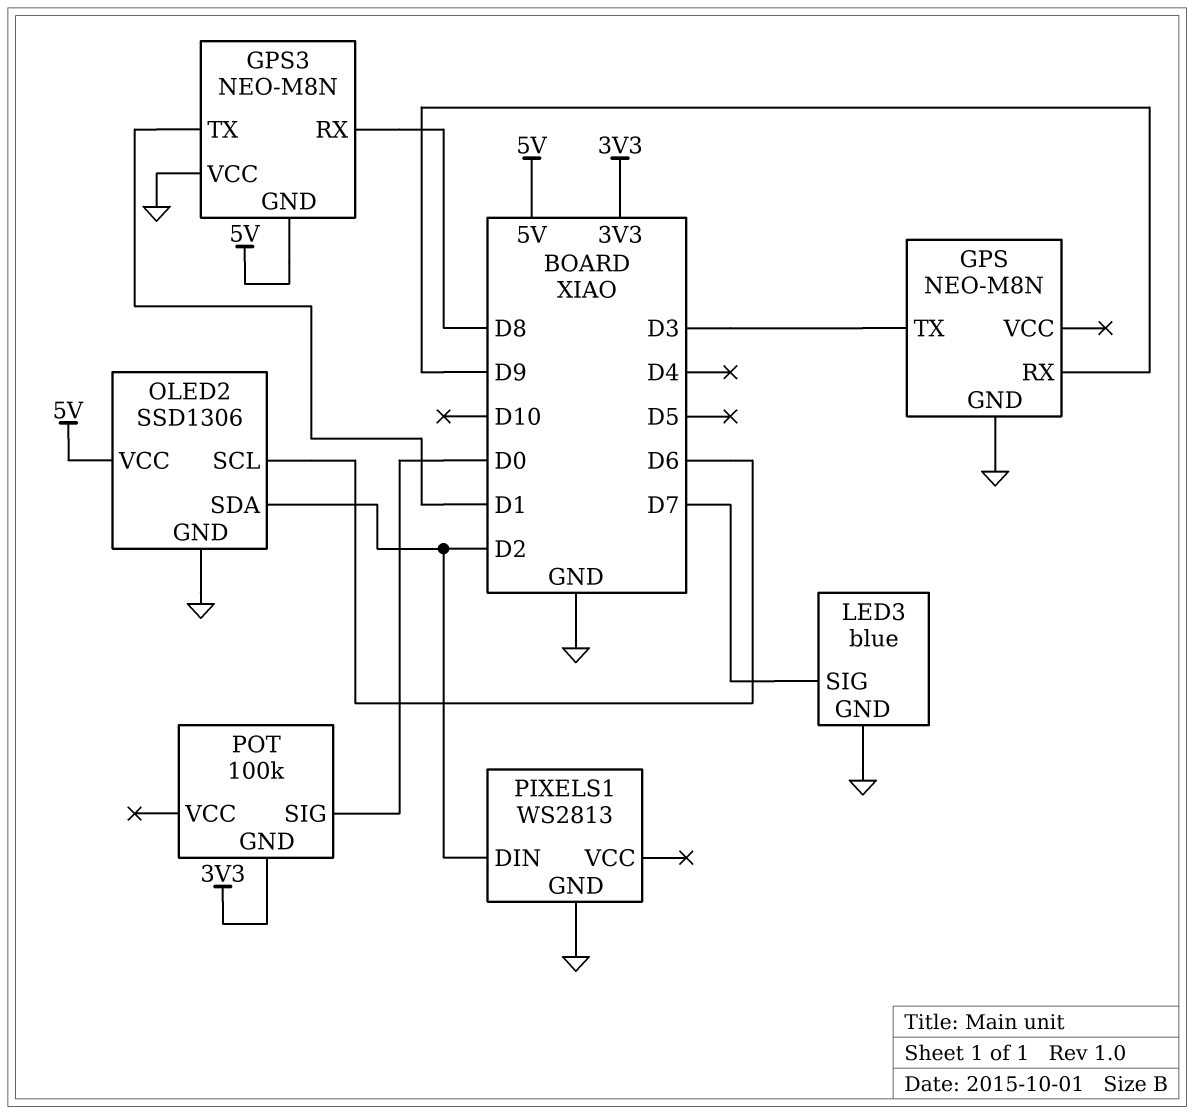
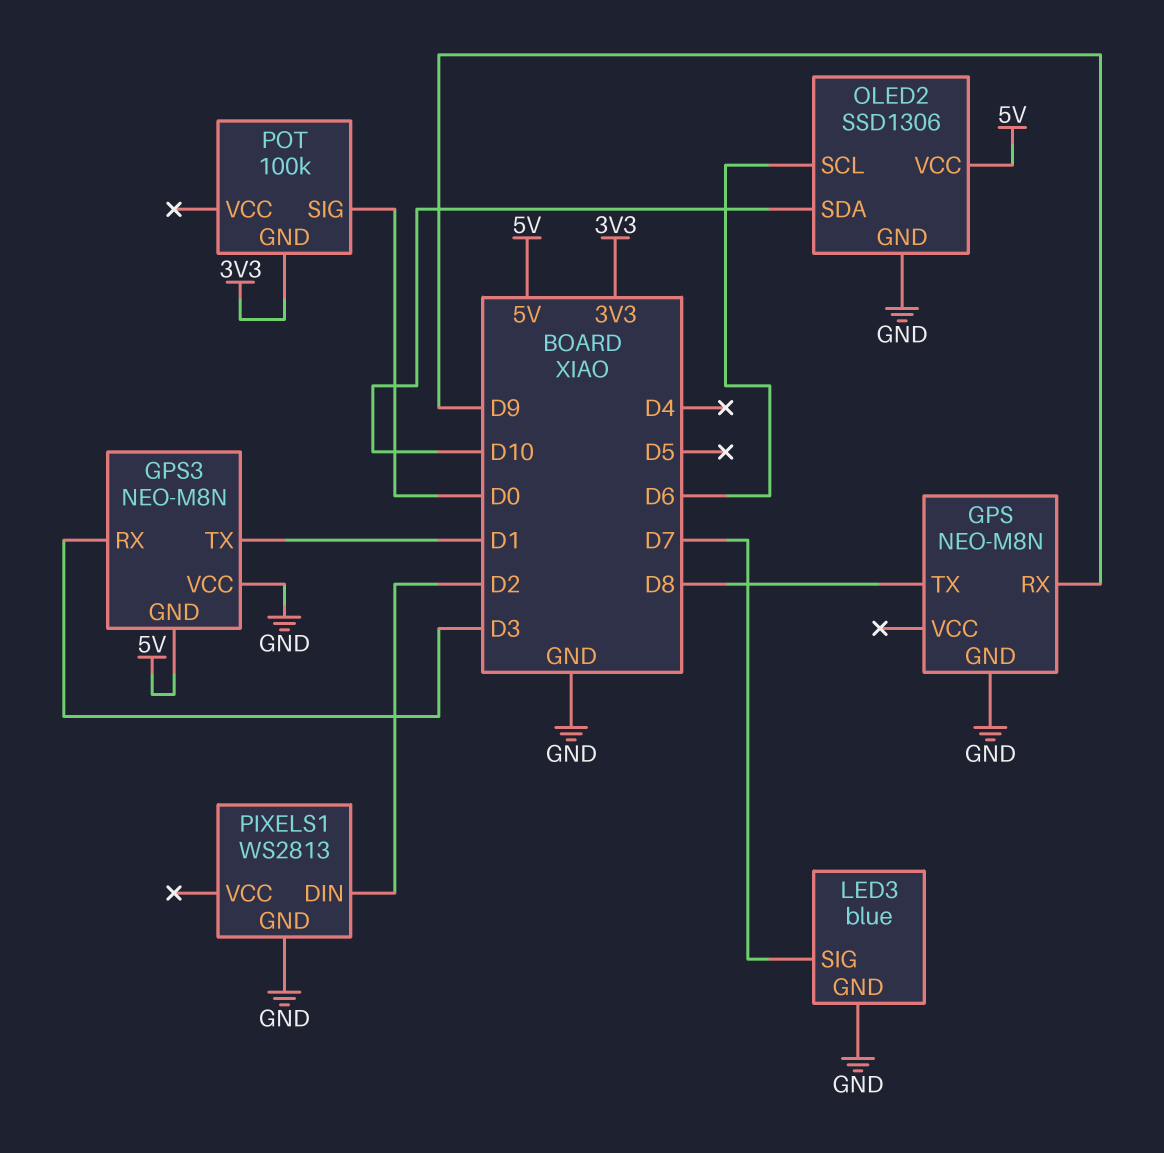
GPS pin TX: D3 -> D8
GPS3 pin RX: D8 -> D3
OLED2 pin SDA: D2 -> D10

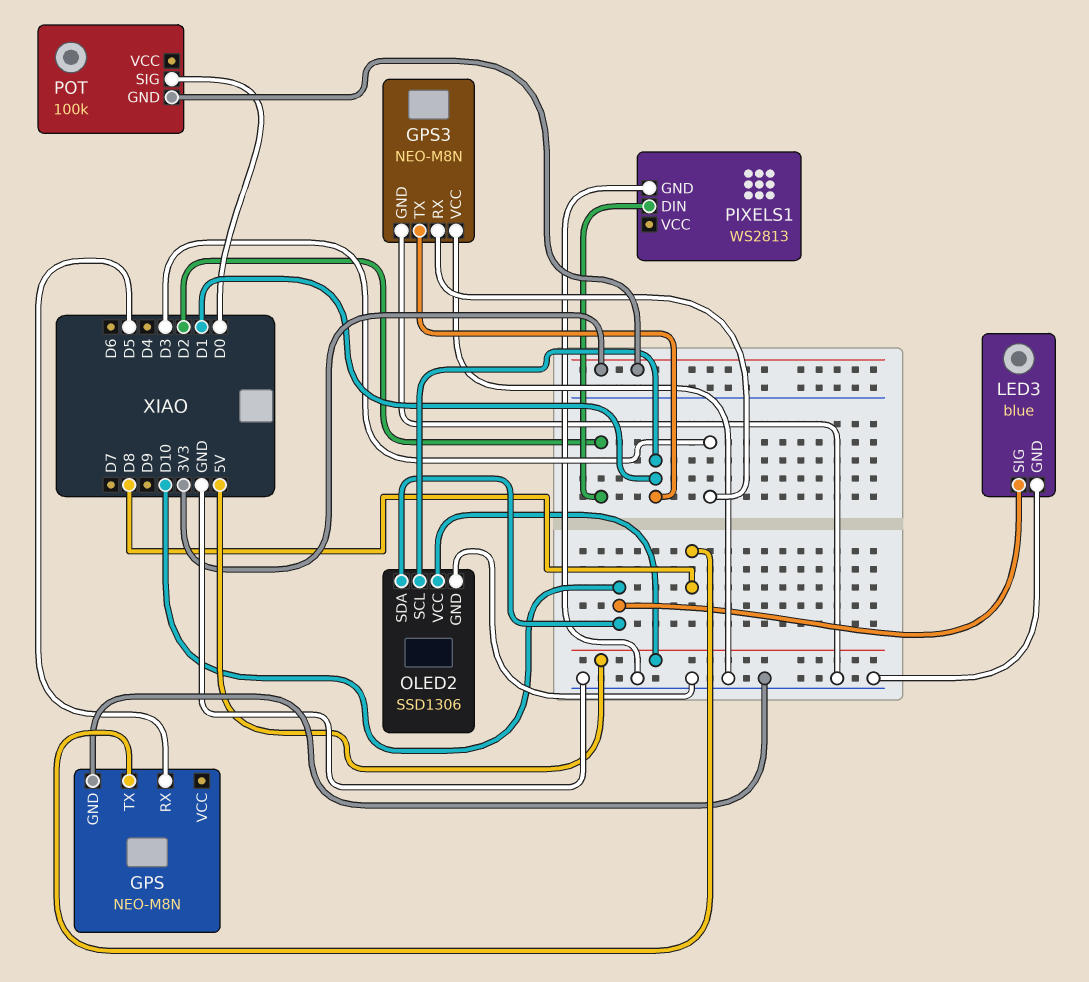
GPS pin RX: D9 -> D5
GPS3 pin GND: 5V -> GND
LED3 pin SIG: D7 -> D10
OLED2 pin SCL: D6 -> D1

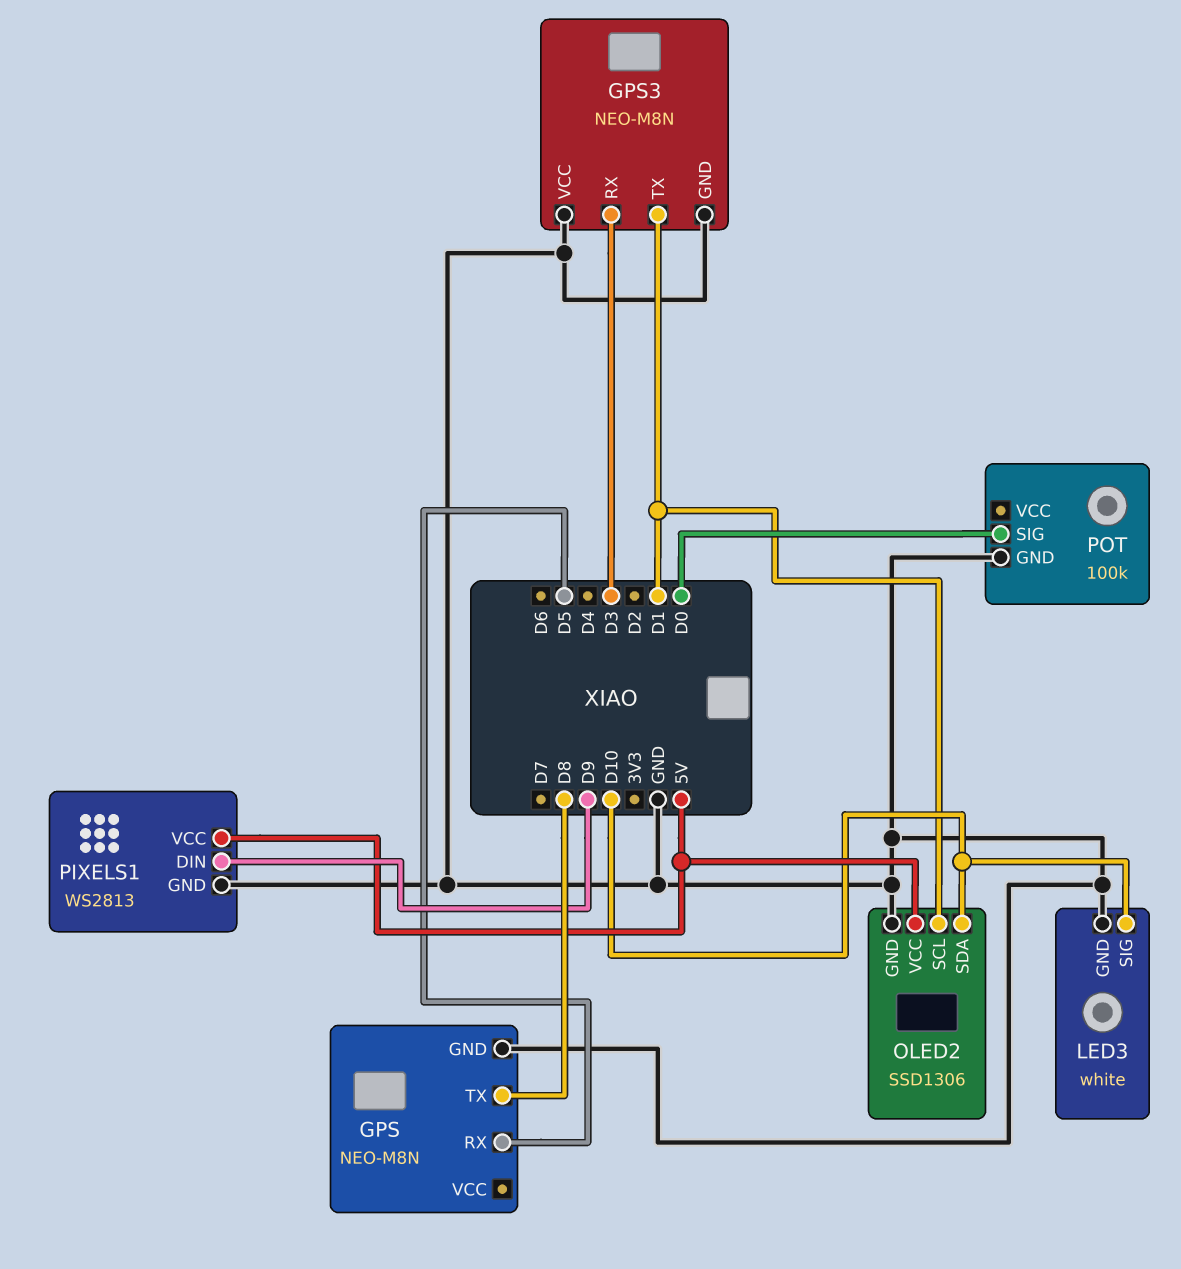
LED3: blue -> white
PIXELS1 pin DIN: D2 -> D9
PIXELS1 pin VCC: none -> 5V
POT pin GND: 3V3 -> GND

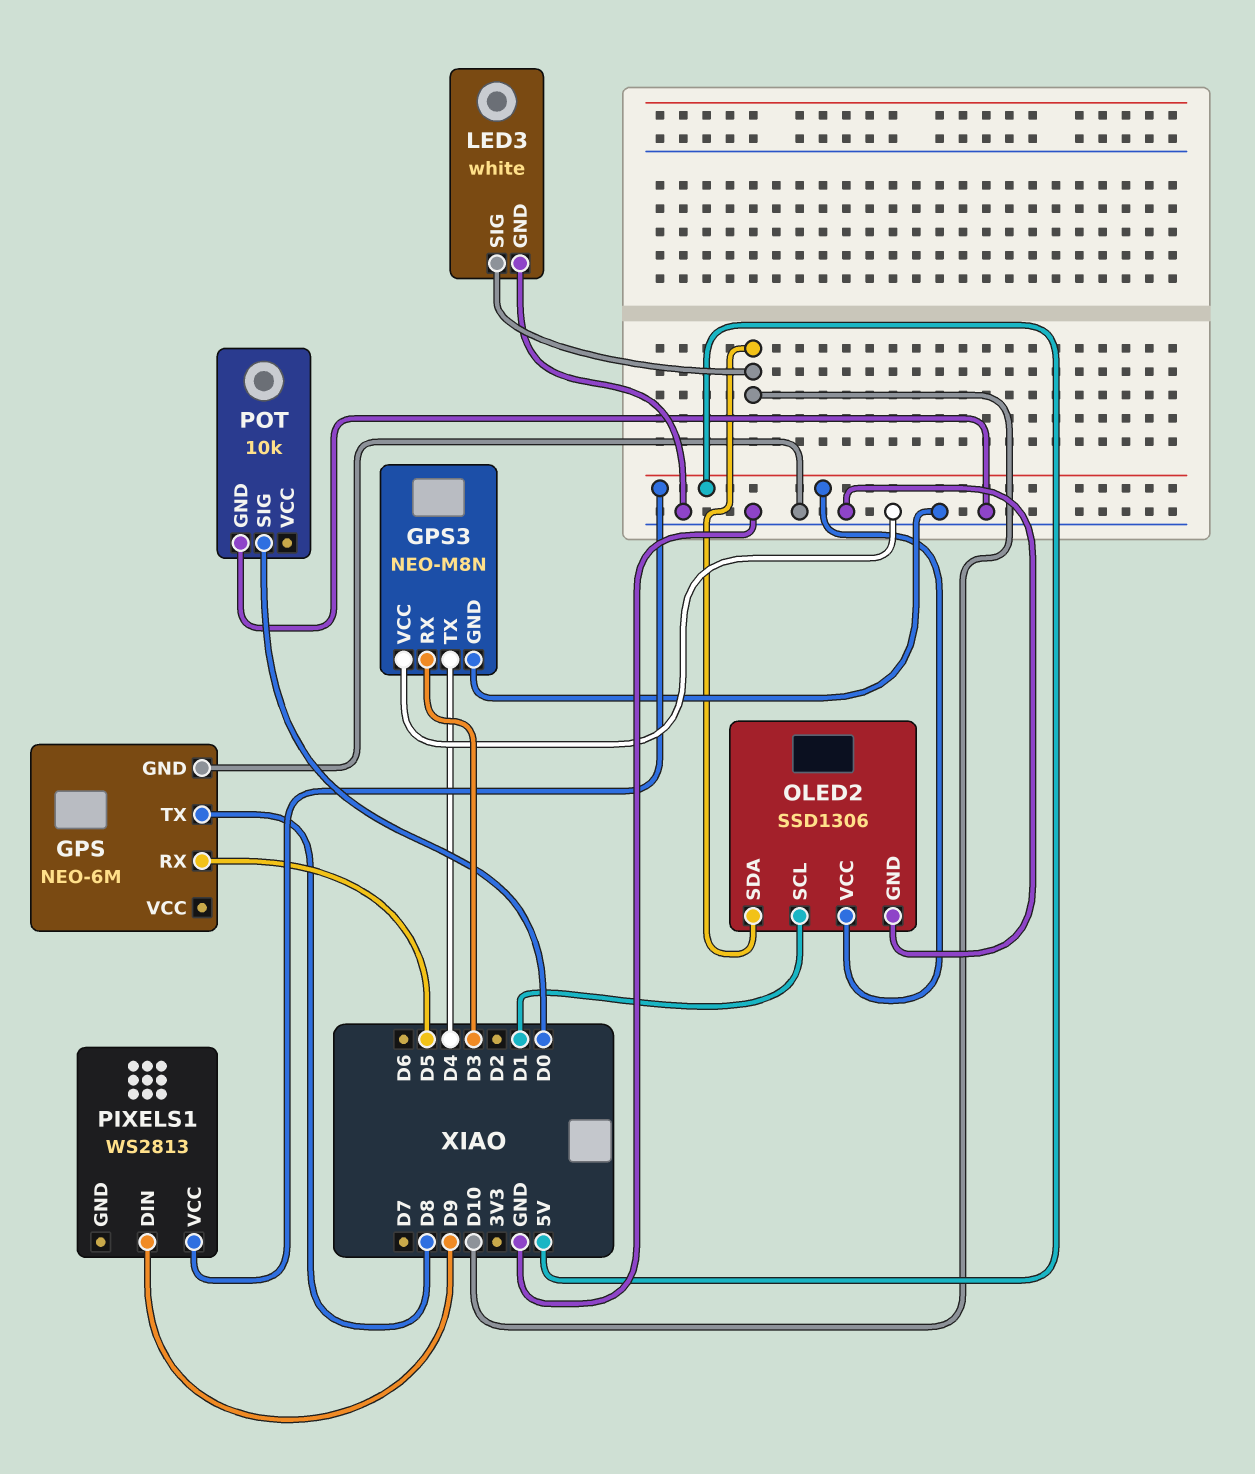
GPS: NEO-M8N -> NEO-6M
GPS3 pin TX: D1 -> D4
PIXELS1 pin GND: GND -> none
POT: 100k -> 10k

